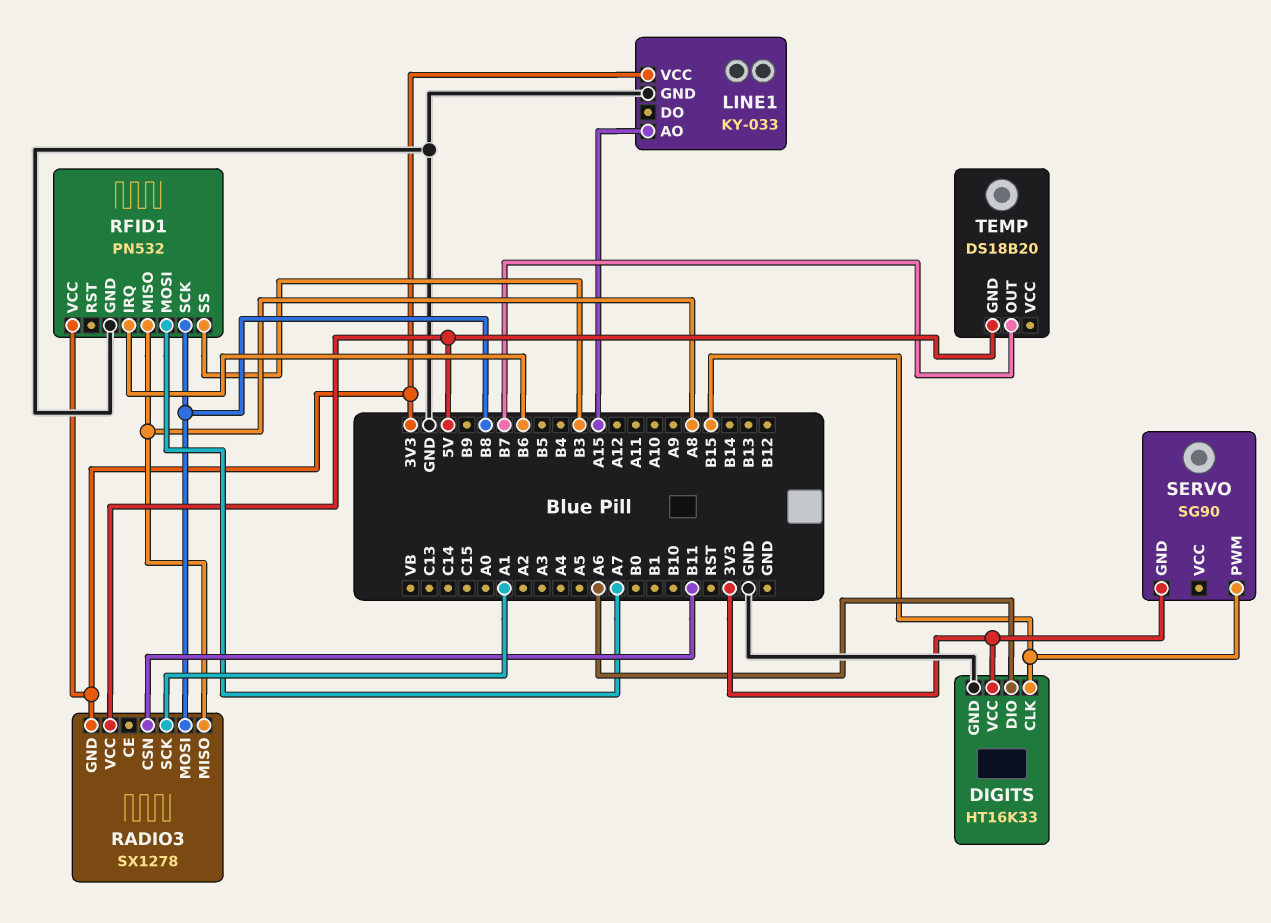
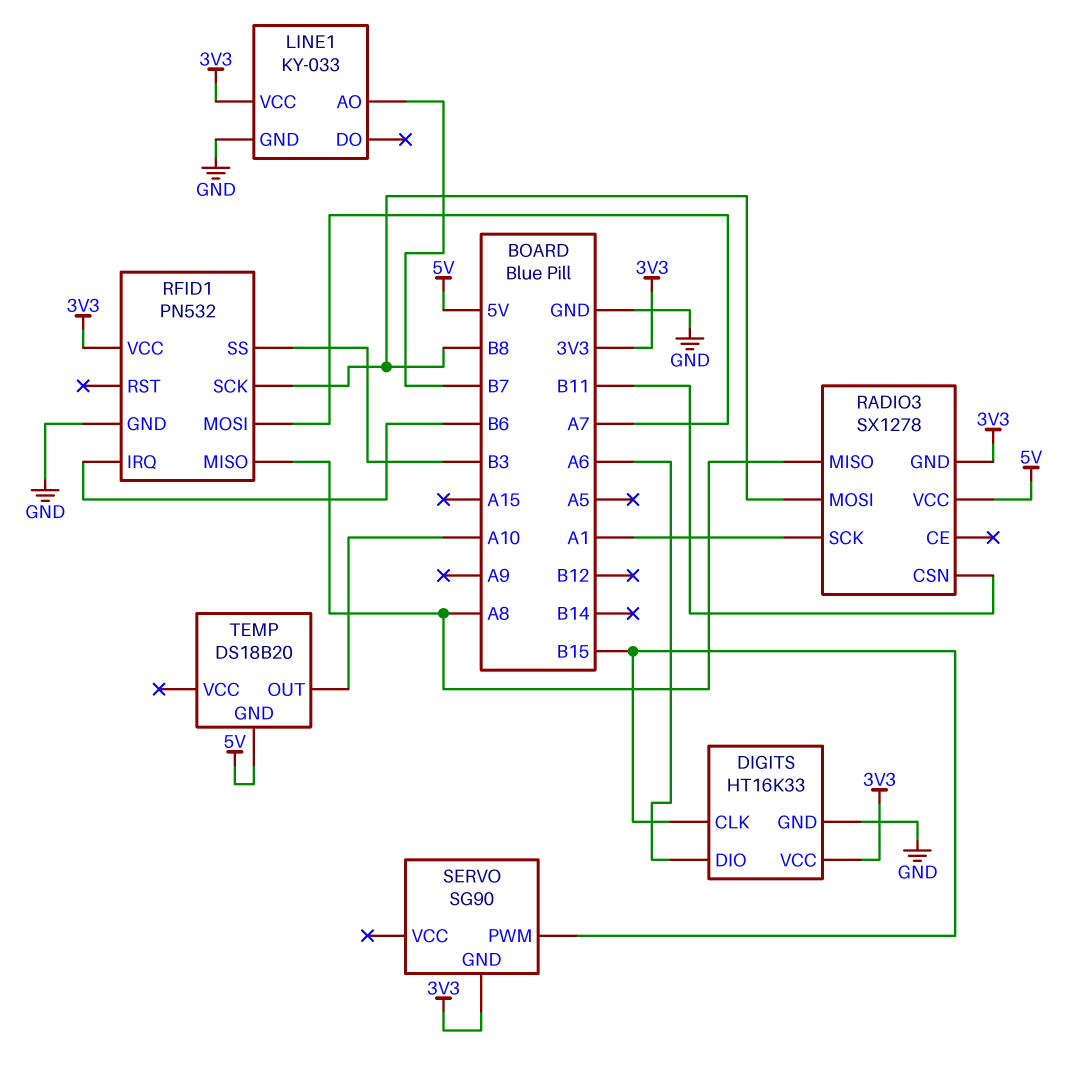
LINE1 pin AO: A15 -> B7
TEMP pin OUT: B7 -> A10

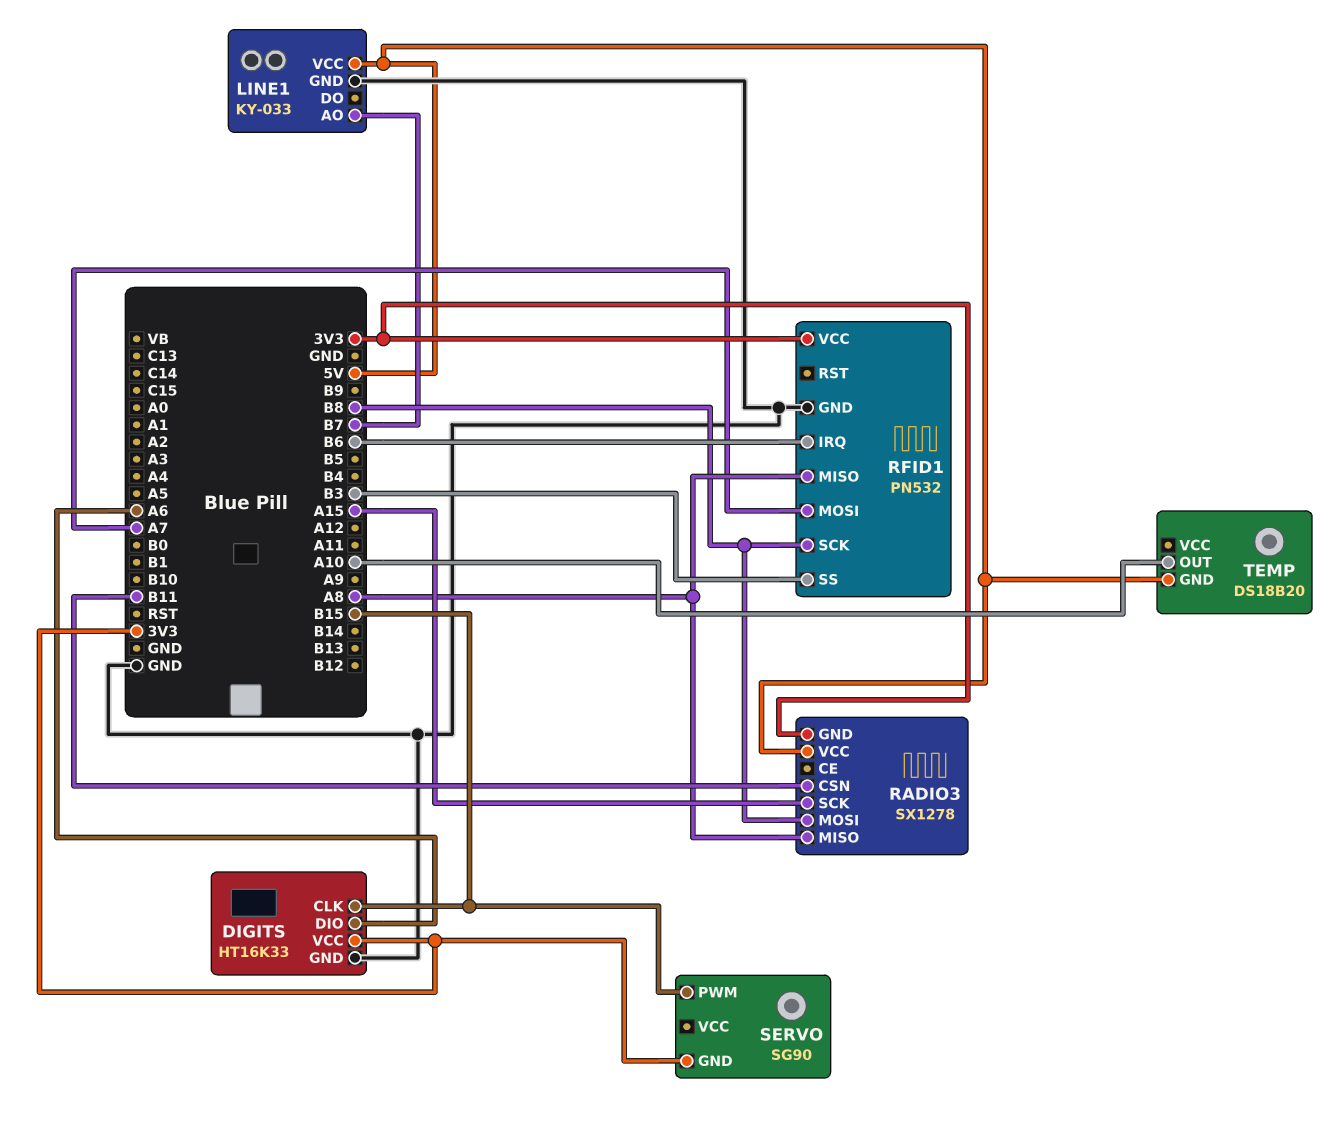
LINE1 pin VCC: 3V3 -> 5V
RADIO3 pin SCK: A1 -> A15

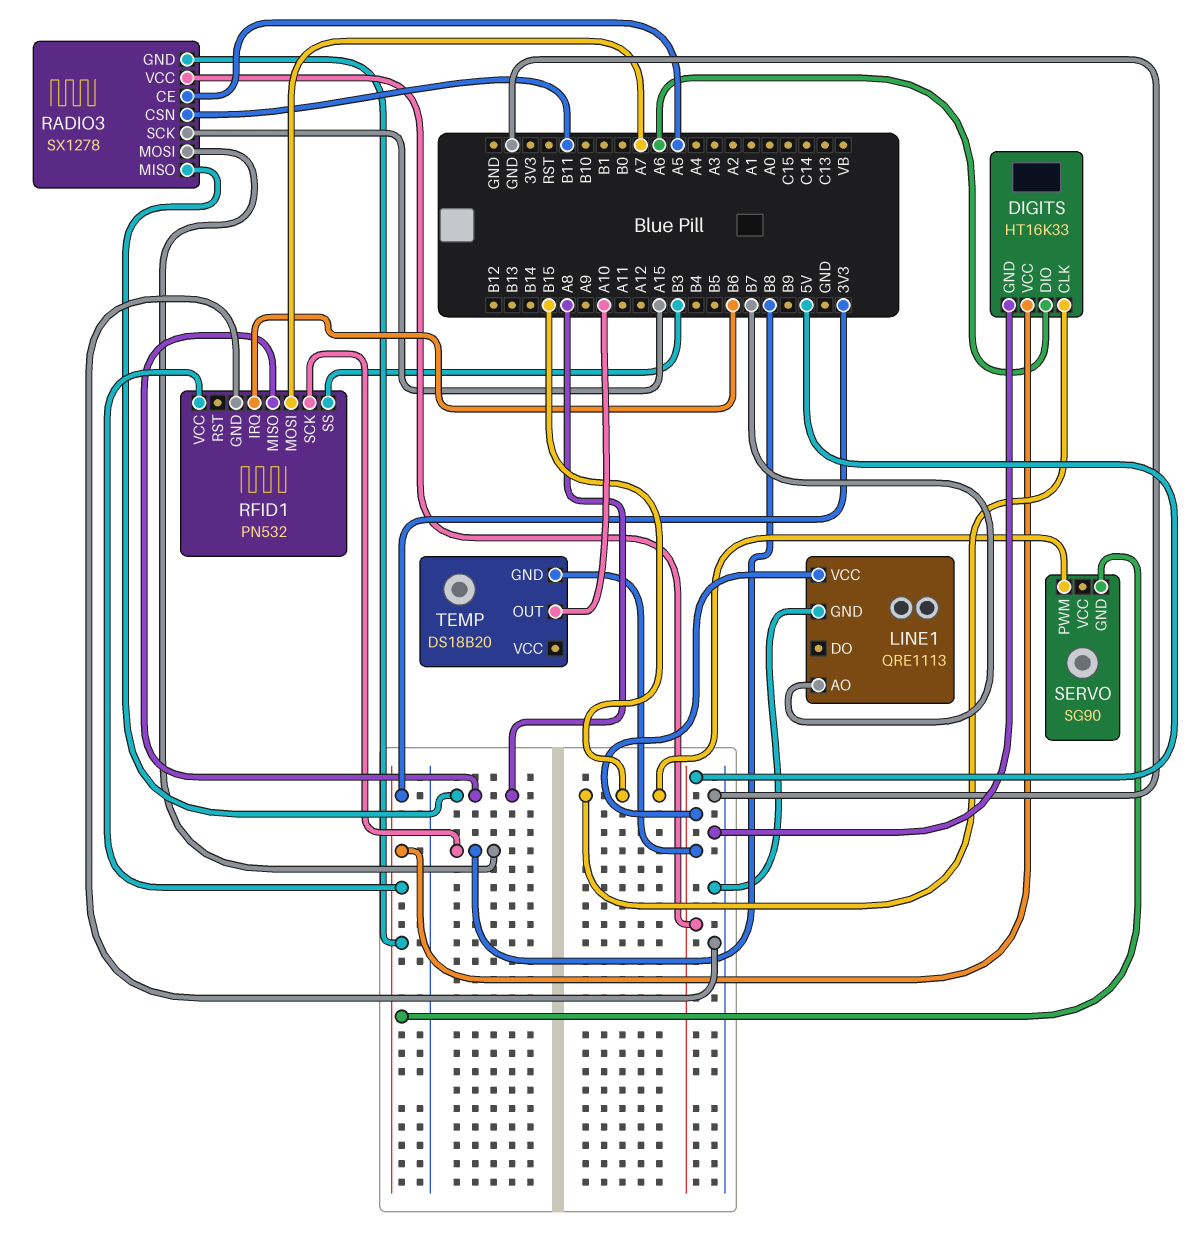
LINE1: KY-033 -> QRE1113
RADIO3 pin CE: none -> A5

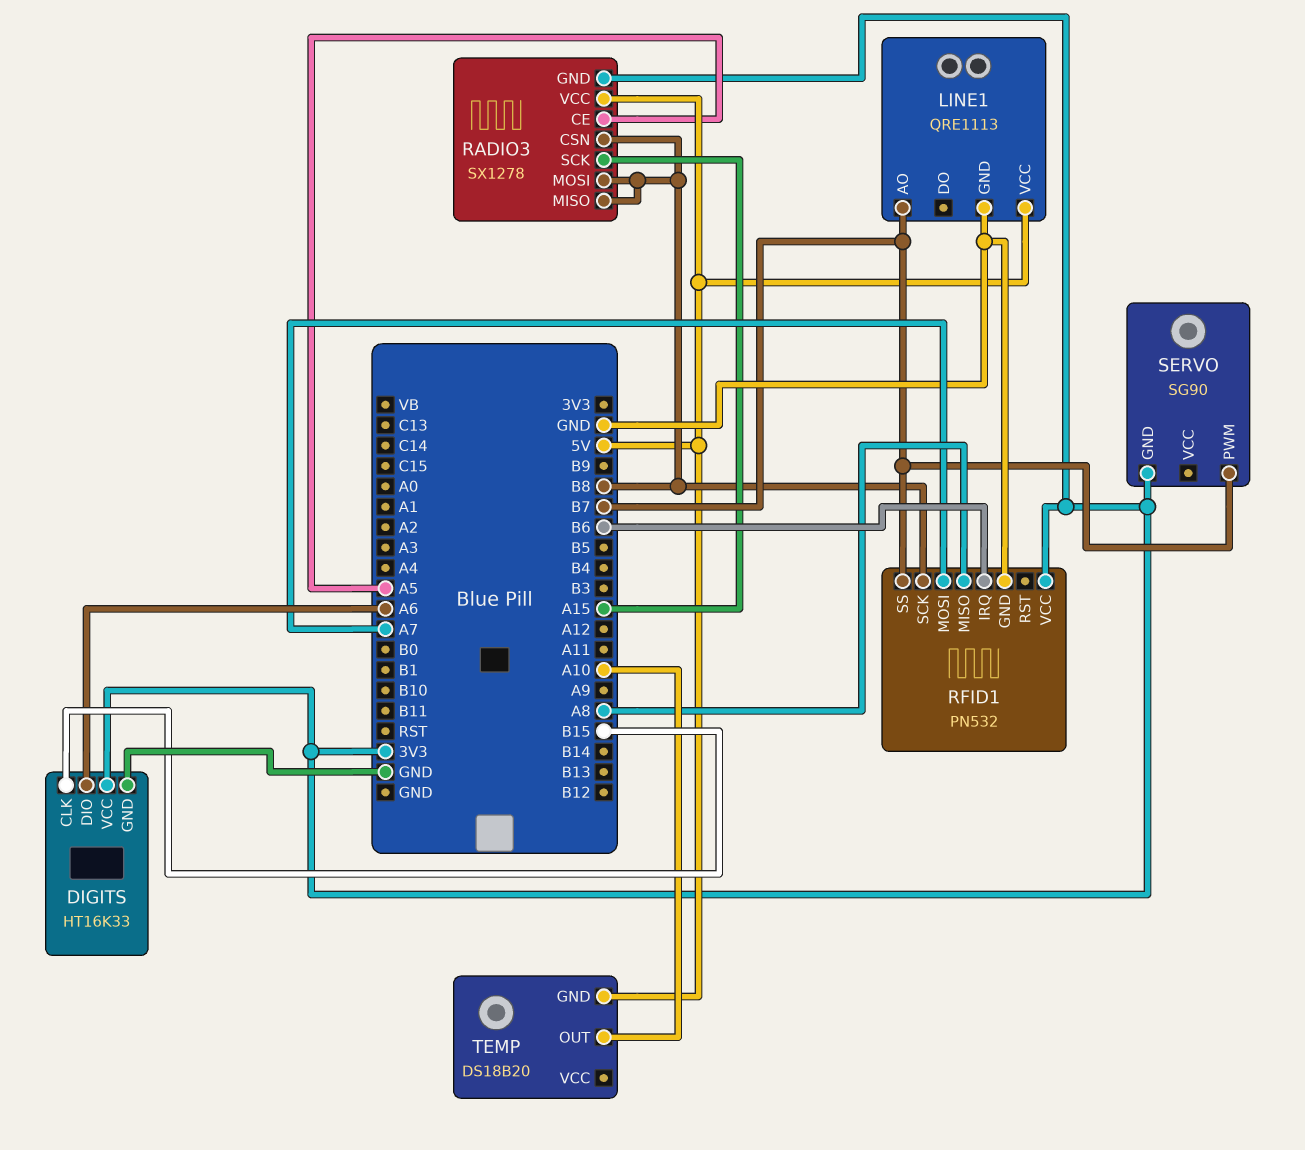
RADIO3 pin CSN: B11 -> B8
RADIO3 pin MISO: A8 -> B8
RFID1 pin SS: B3 -> B7
SERVO pin PWM: B15 -> B7

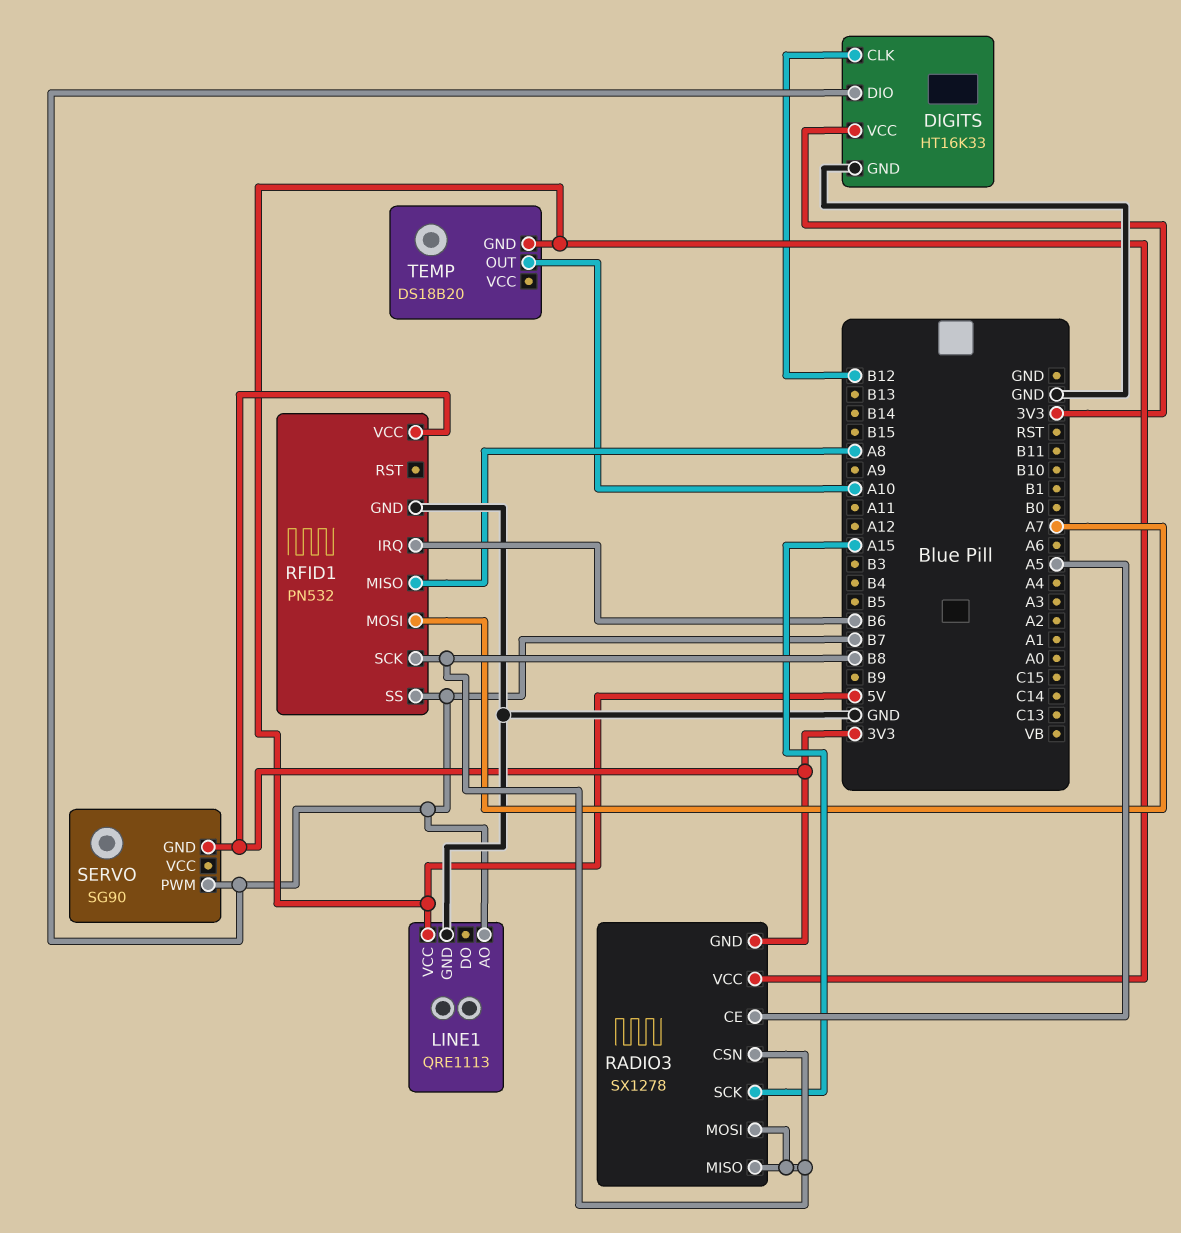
DIGITS pin CLK: B15 -> B12
DIGITS pin DIO: A6 -> B7

